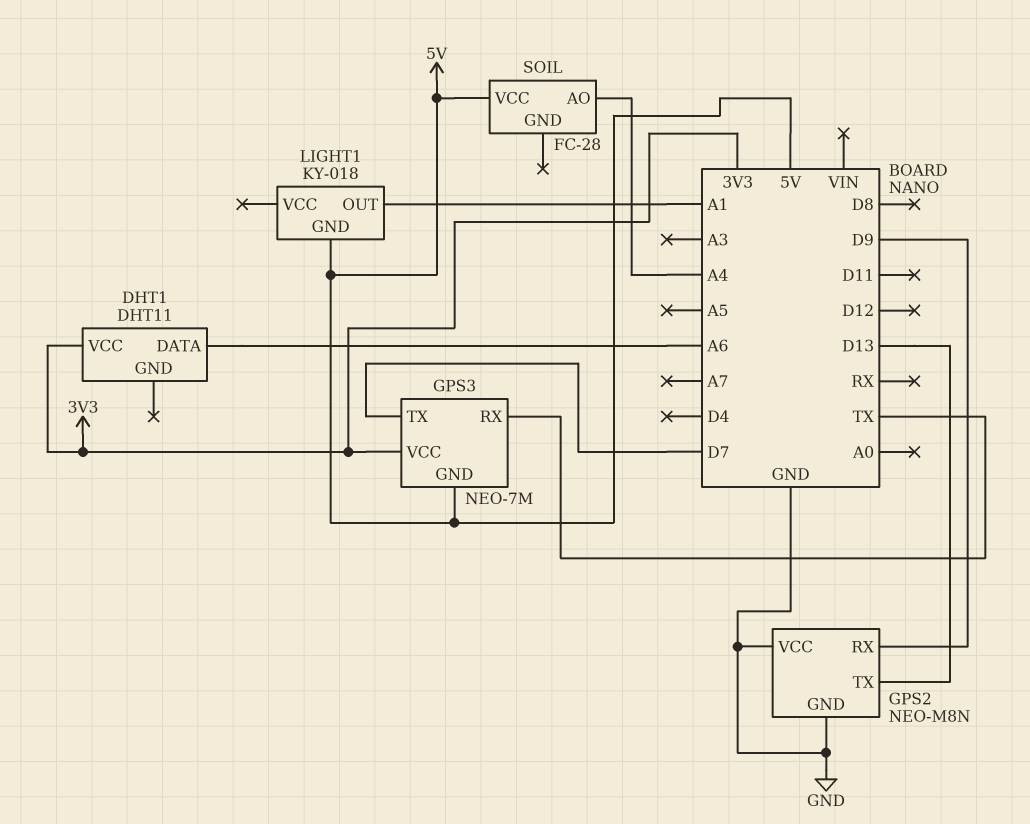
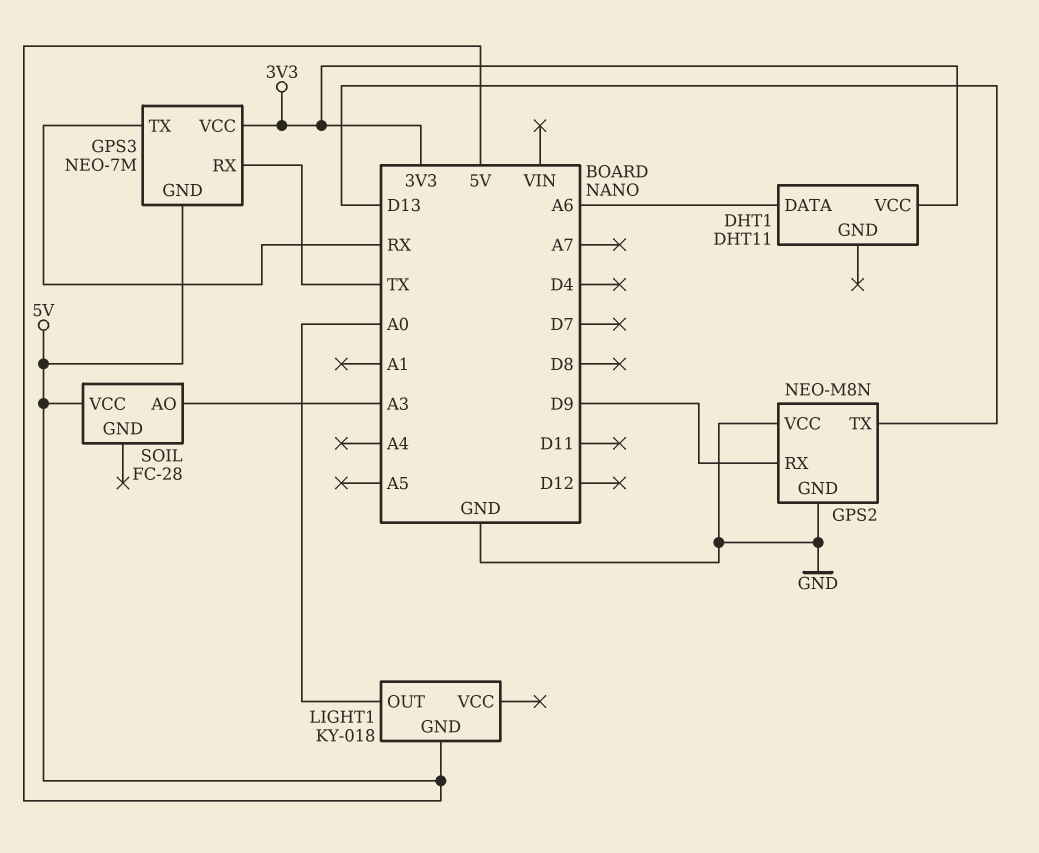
GPS3 pin TX: D7 -> RX
LIGHT1 pin OUT: A1 -> A0
SOIL pin AO: A4 -> A3

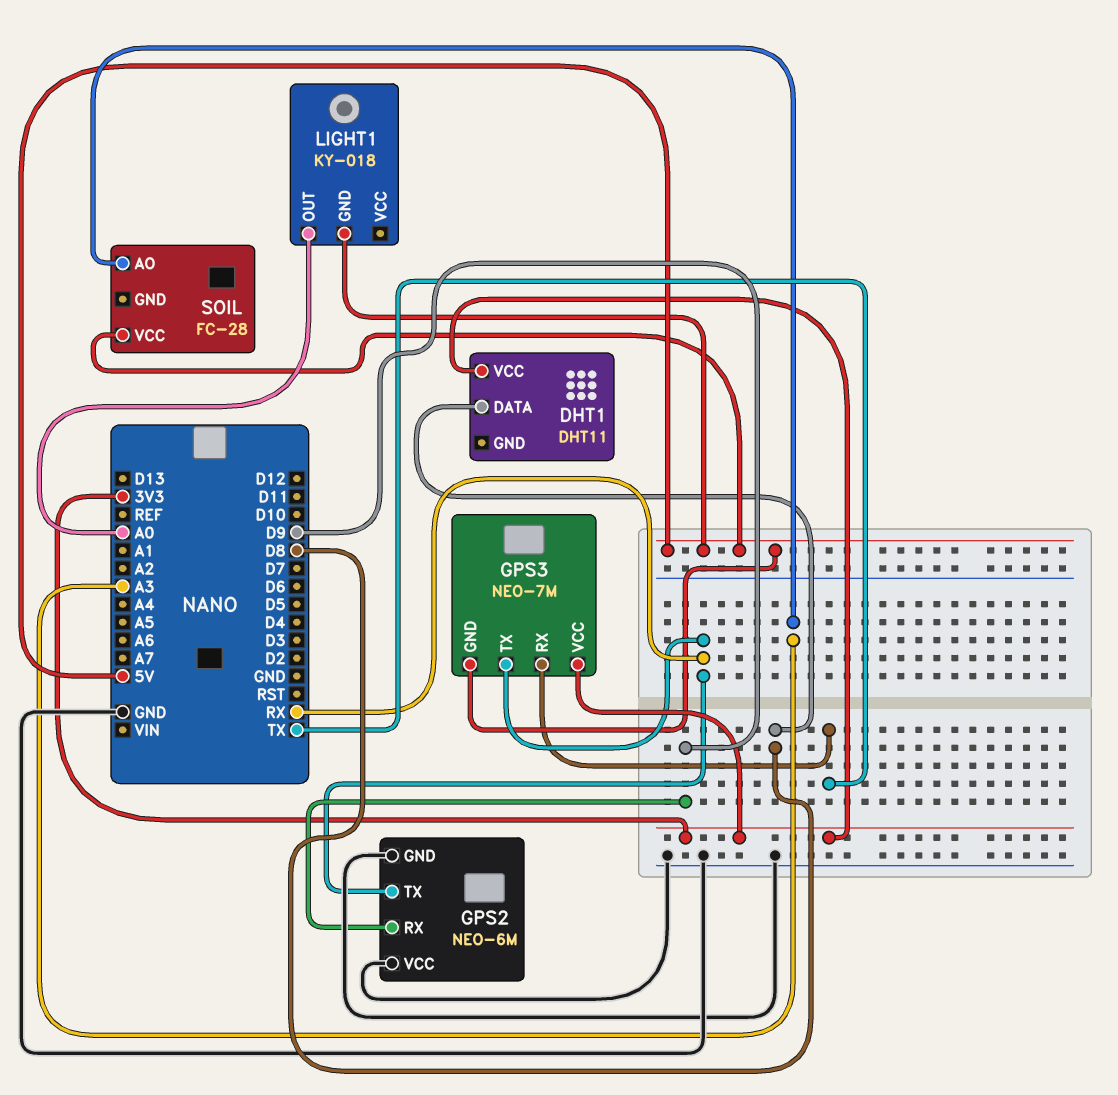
DHT1 pin DATA: A6 -> D8
GPS2: NEO-M8N -> NEO-6M
GPS2 pin TX: D13 -> RX

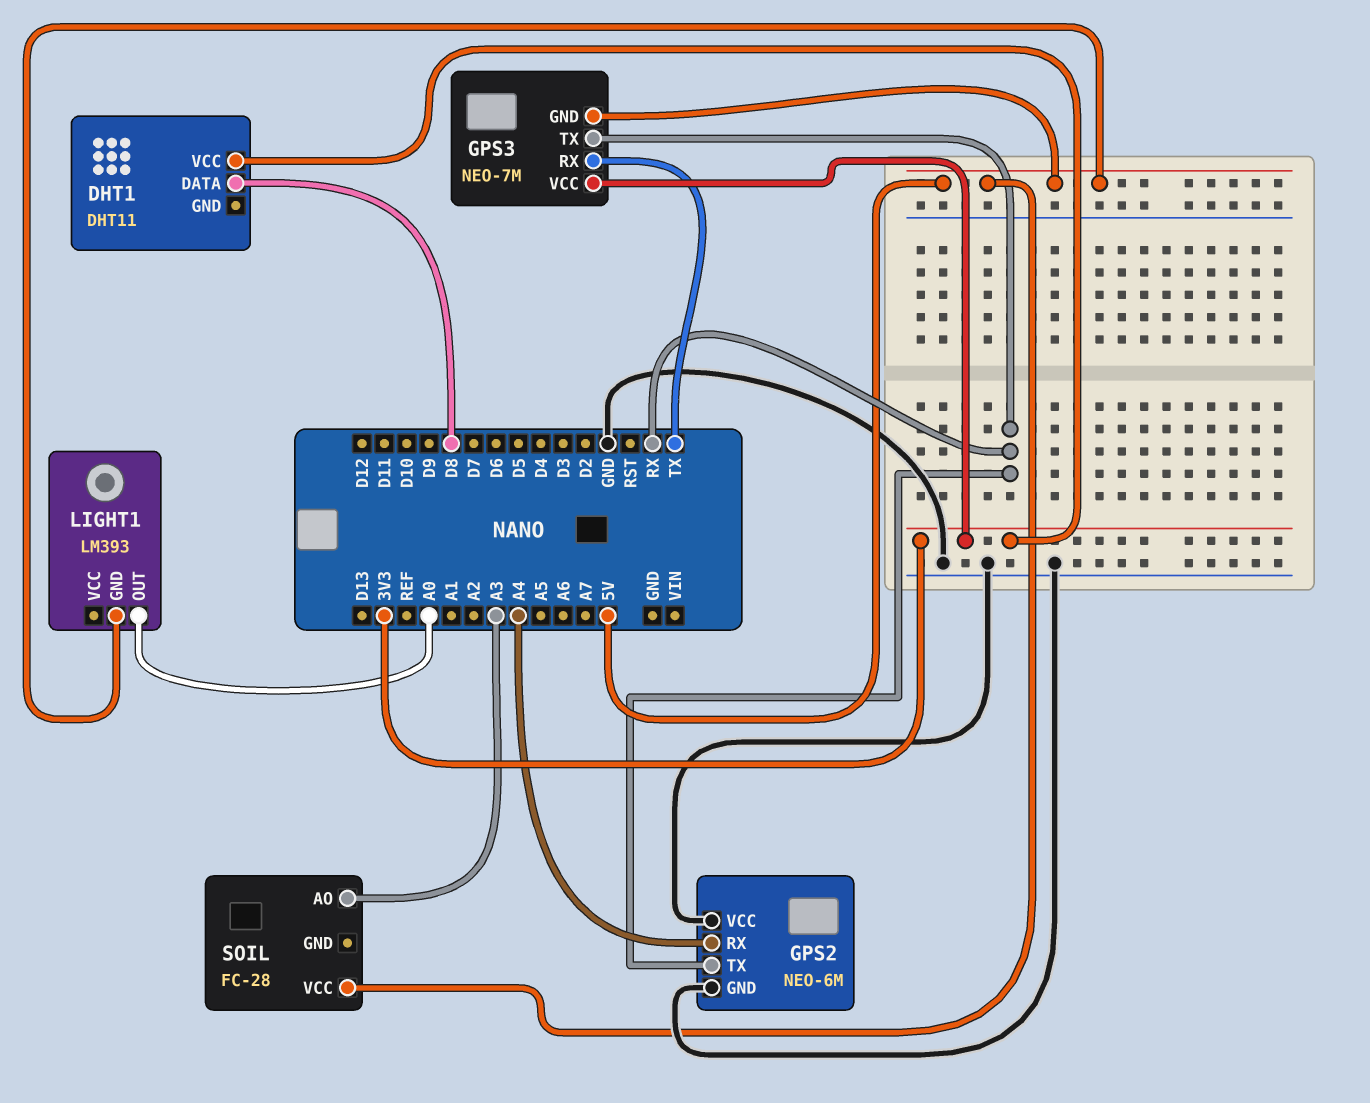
GPS2 pin RX: D9 -> A4
LIGHT1: KY-018 -> LM393

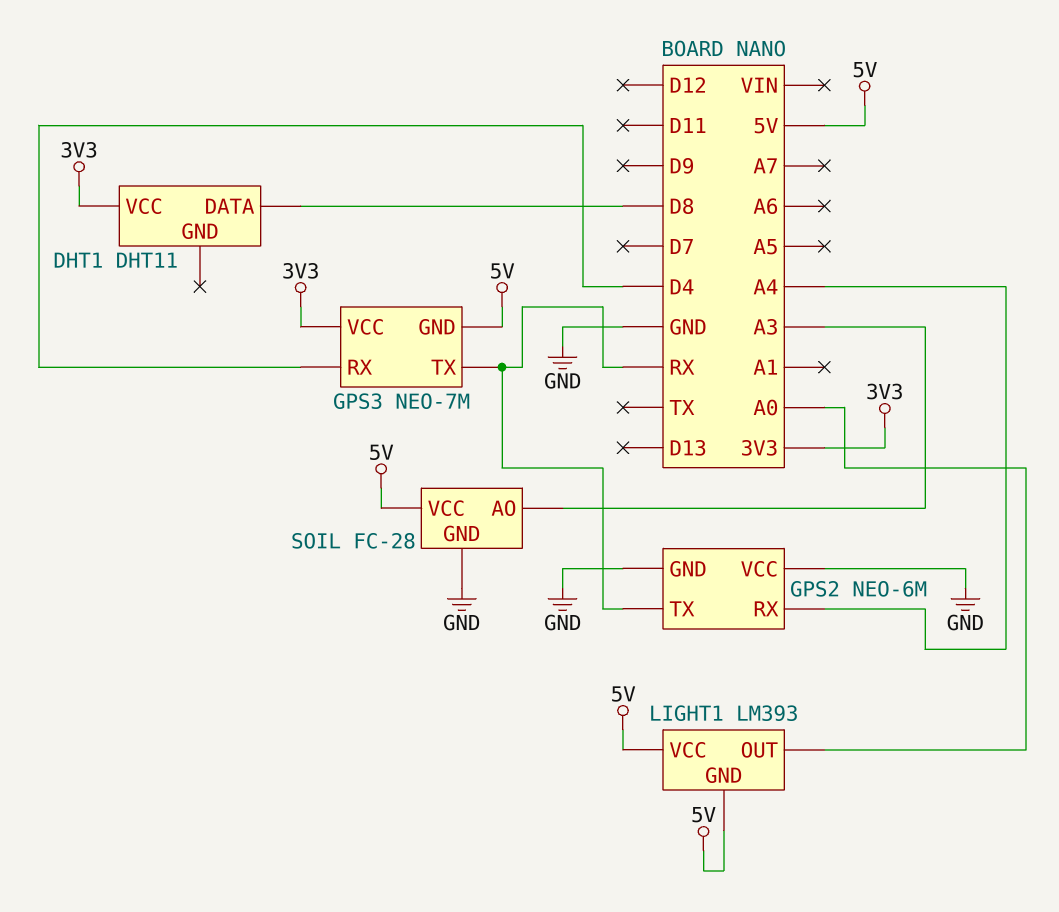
GPS3 pin RX: TX -> D4
LIGHT1 pin VCC: none -> 5V
SOIL pin GND: none -> GND

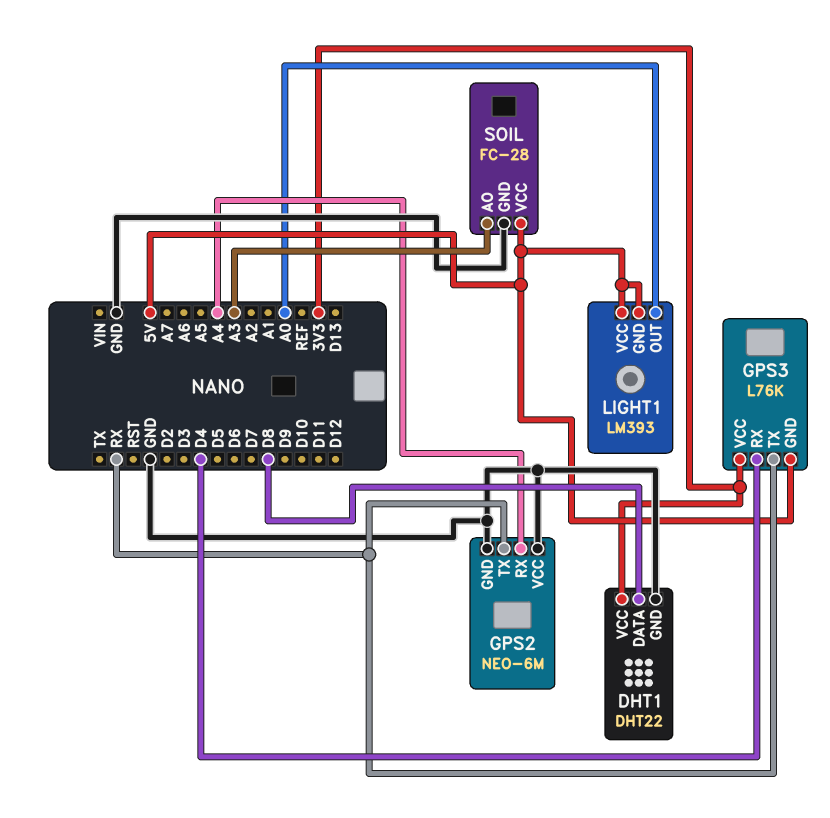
DHT1: DHT11 -> DHT22
DHT1 pin GND: none -> GND
GPS3: NEO-7M -> L76K

